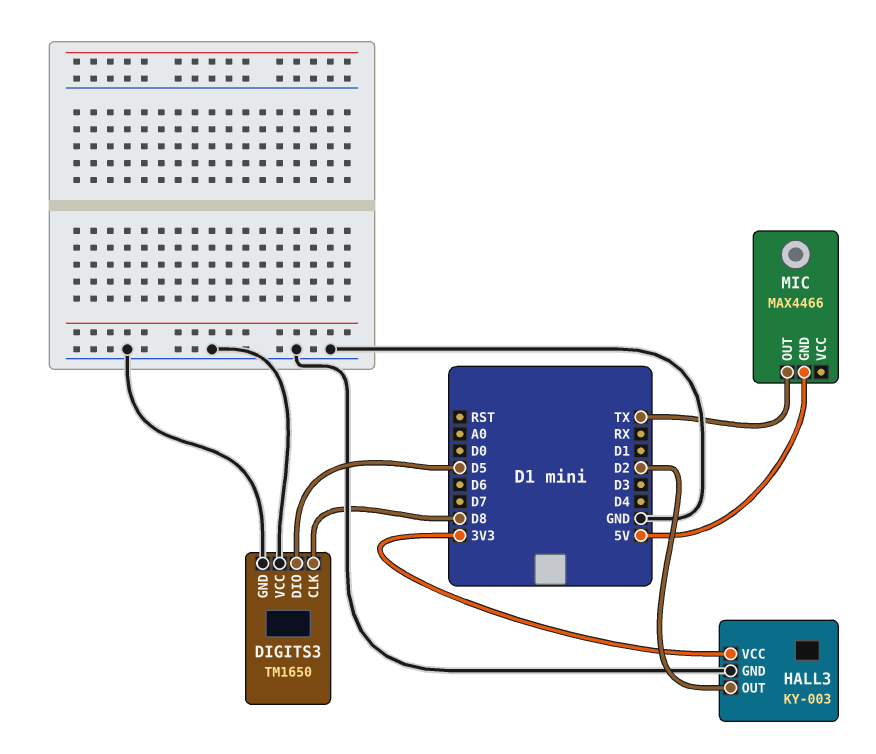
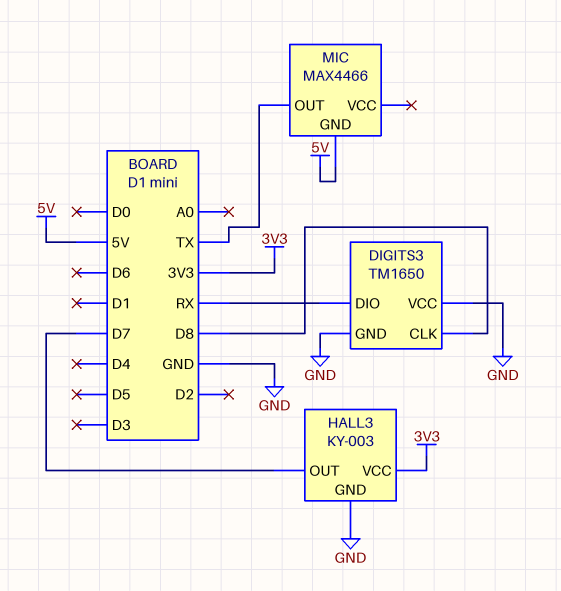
DIGITS3 pin DIO: D5 -> RX
HALL3 pin OUT: D2 -> D7

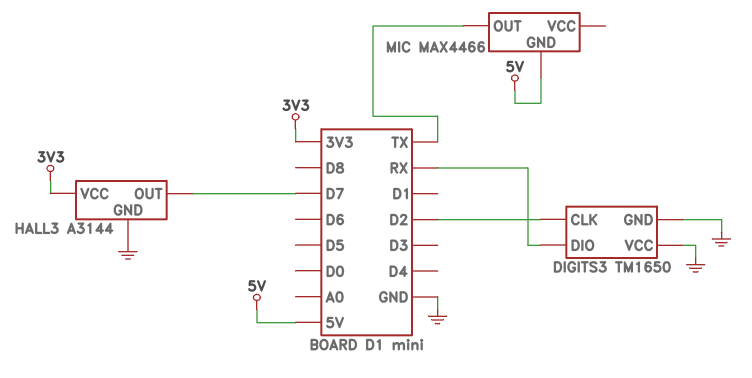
DIGITS3 pin CLK: D8 -> D2
HALL3: KY-003 -> A3144

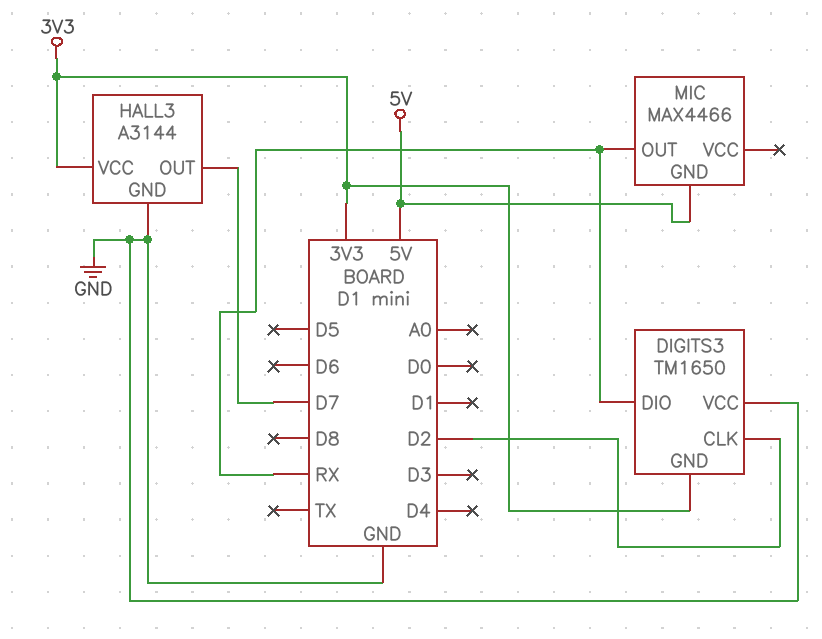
DIGITS3 pin GND: GND -> 3V3
MIC pin OUT: TX -> RX

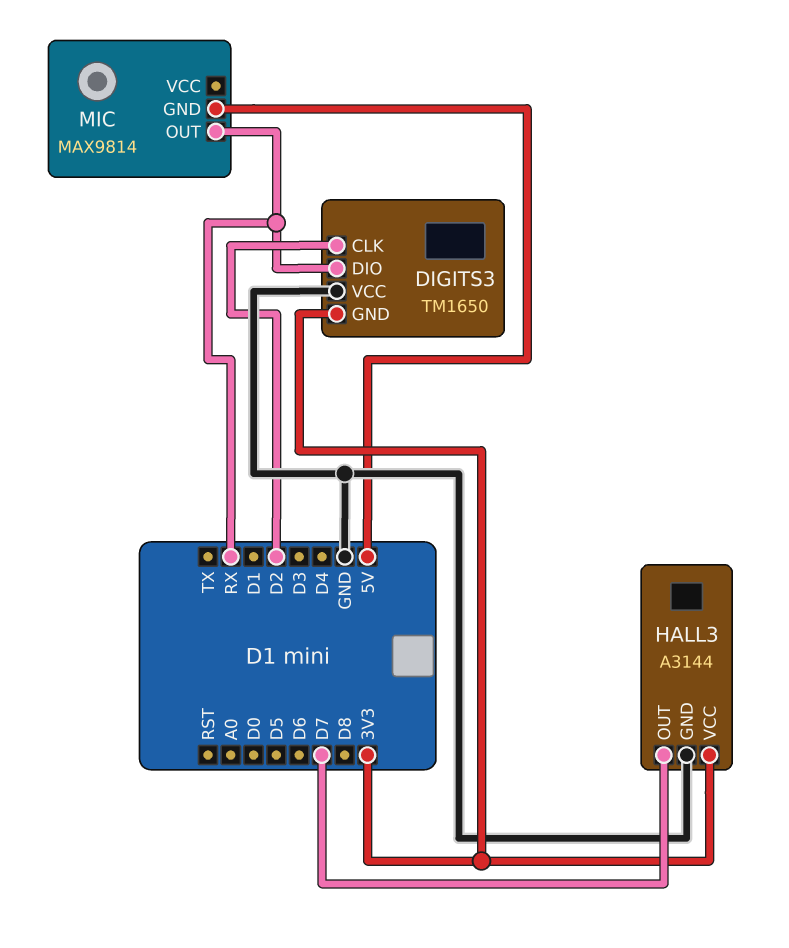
MIC: MAX4466 -> MAX9814

